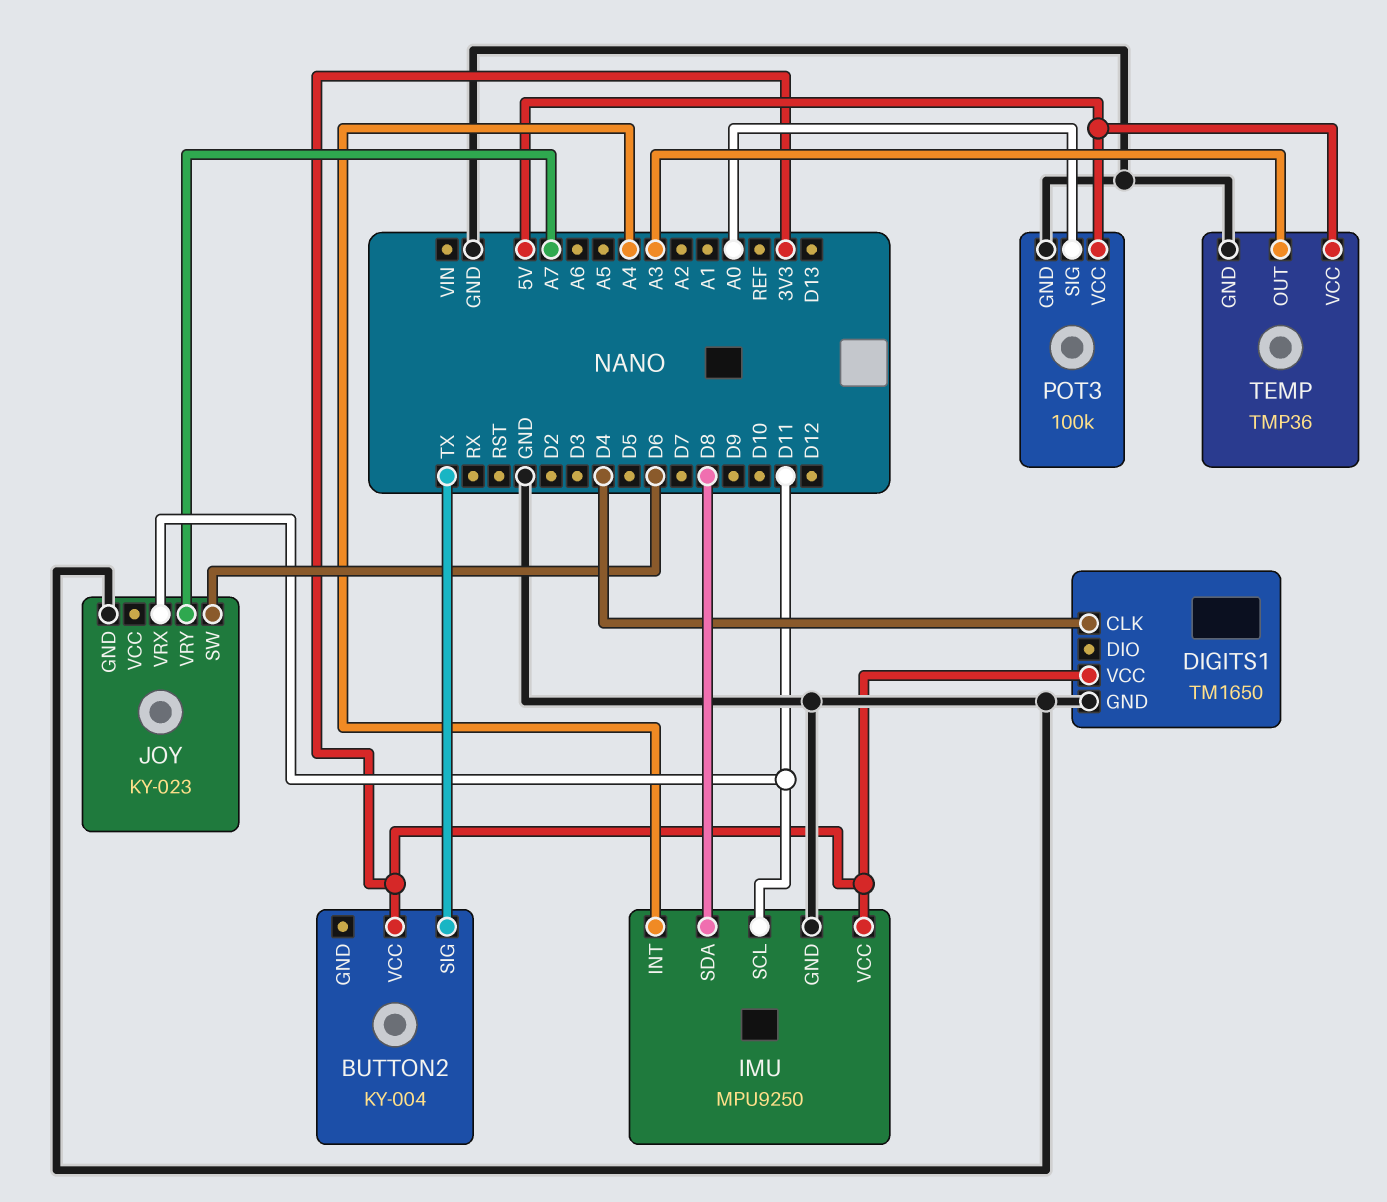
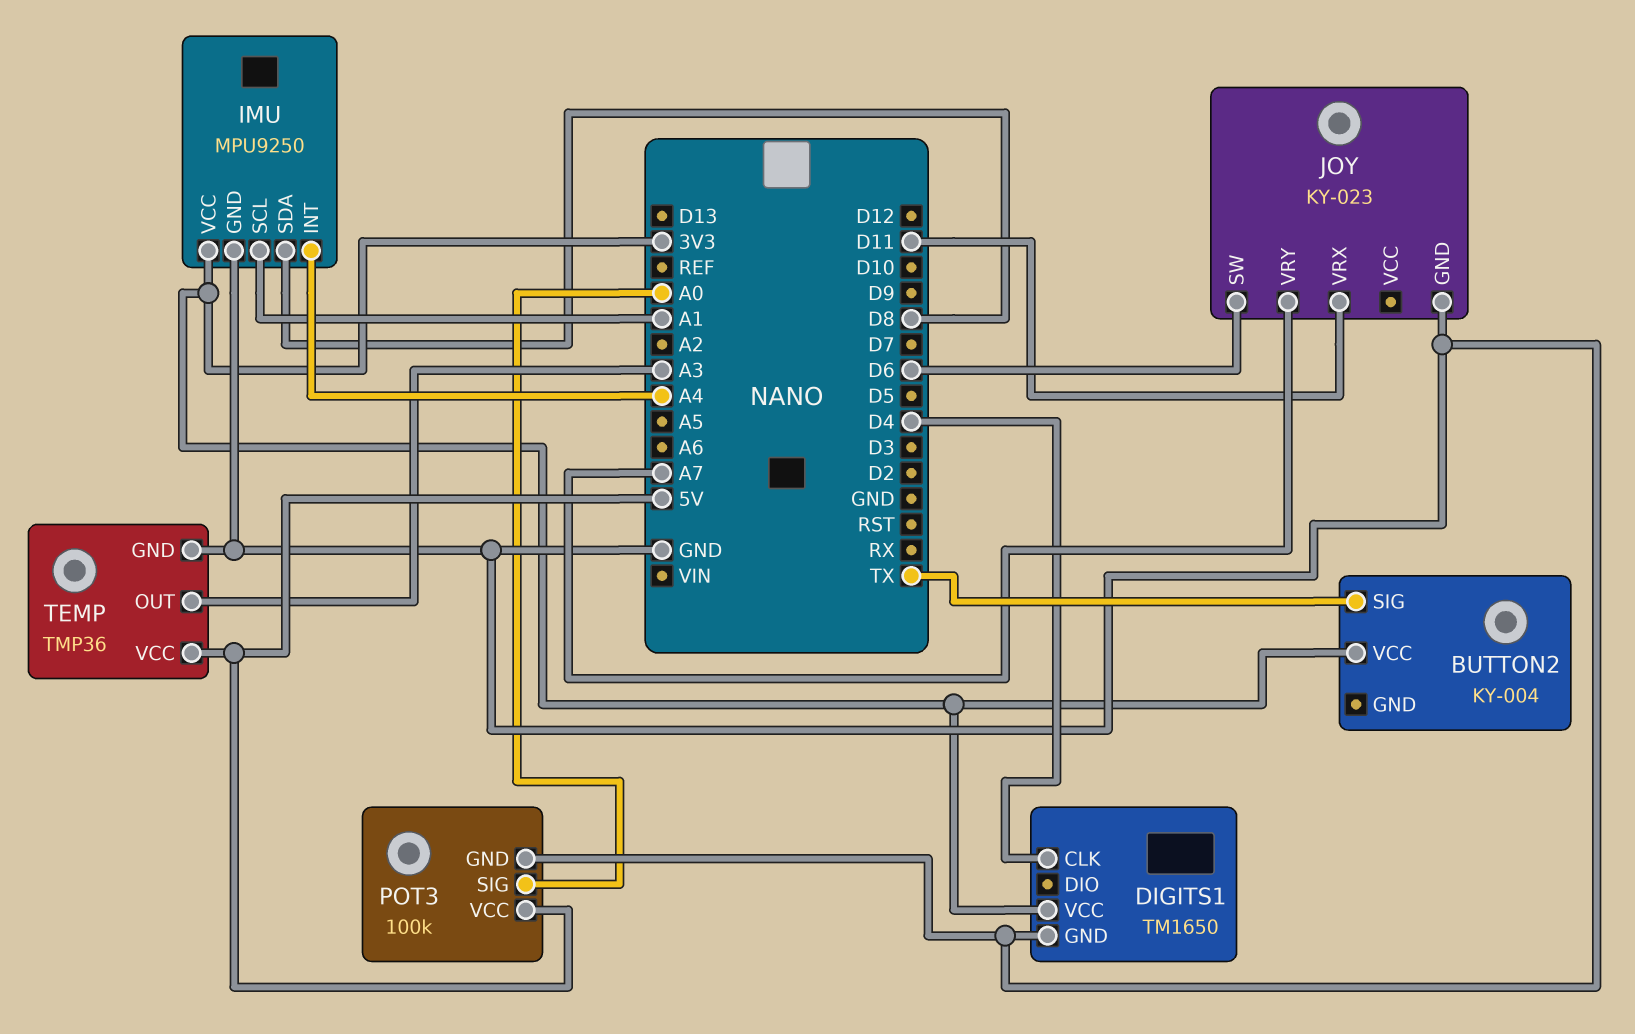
IMU pin SCL: D11 -> A1

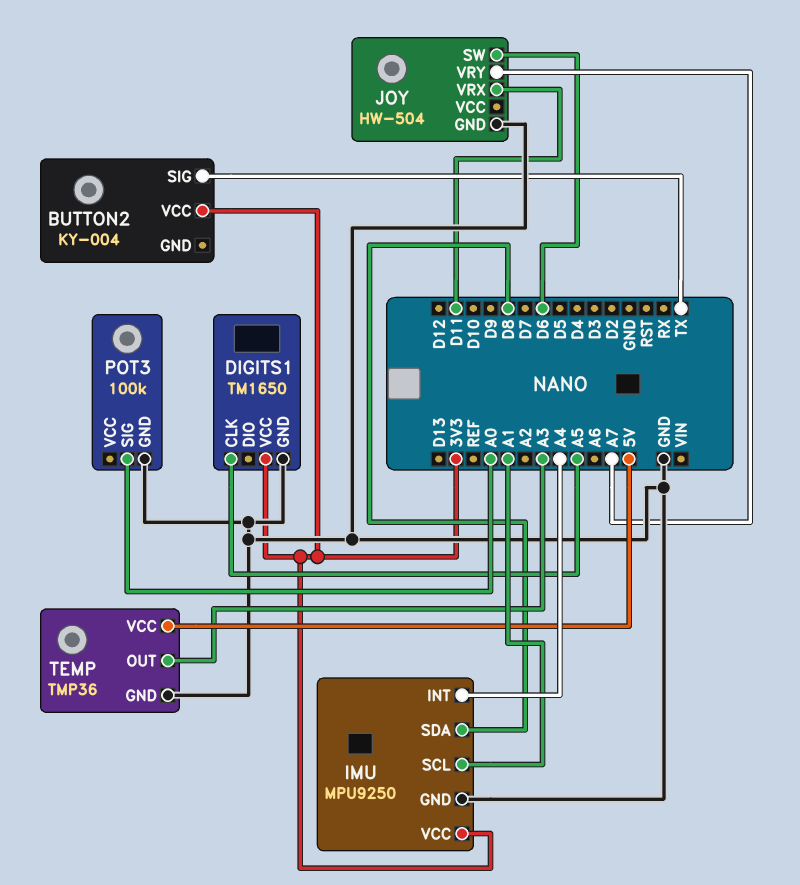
DIGITS1 pin CLK: D4 -> A5
JOY: KY-023 -> HW-504
POT3 pin VCC: 5V -> none

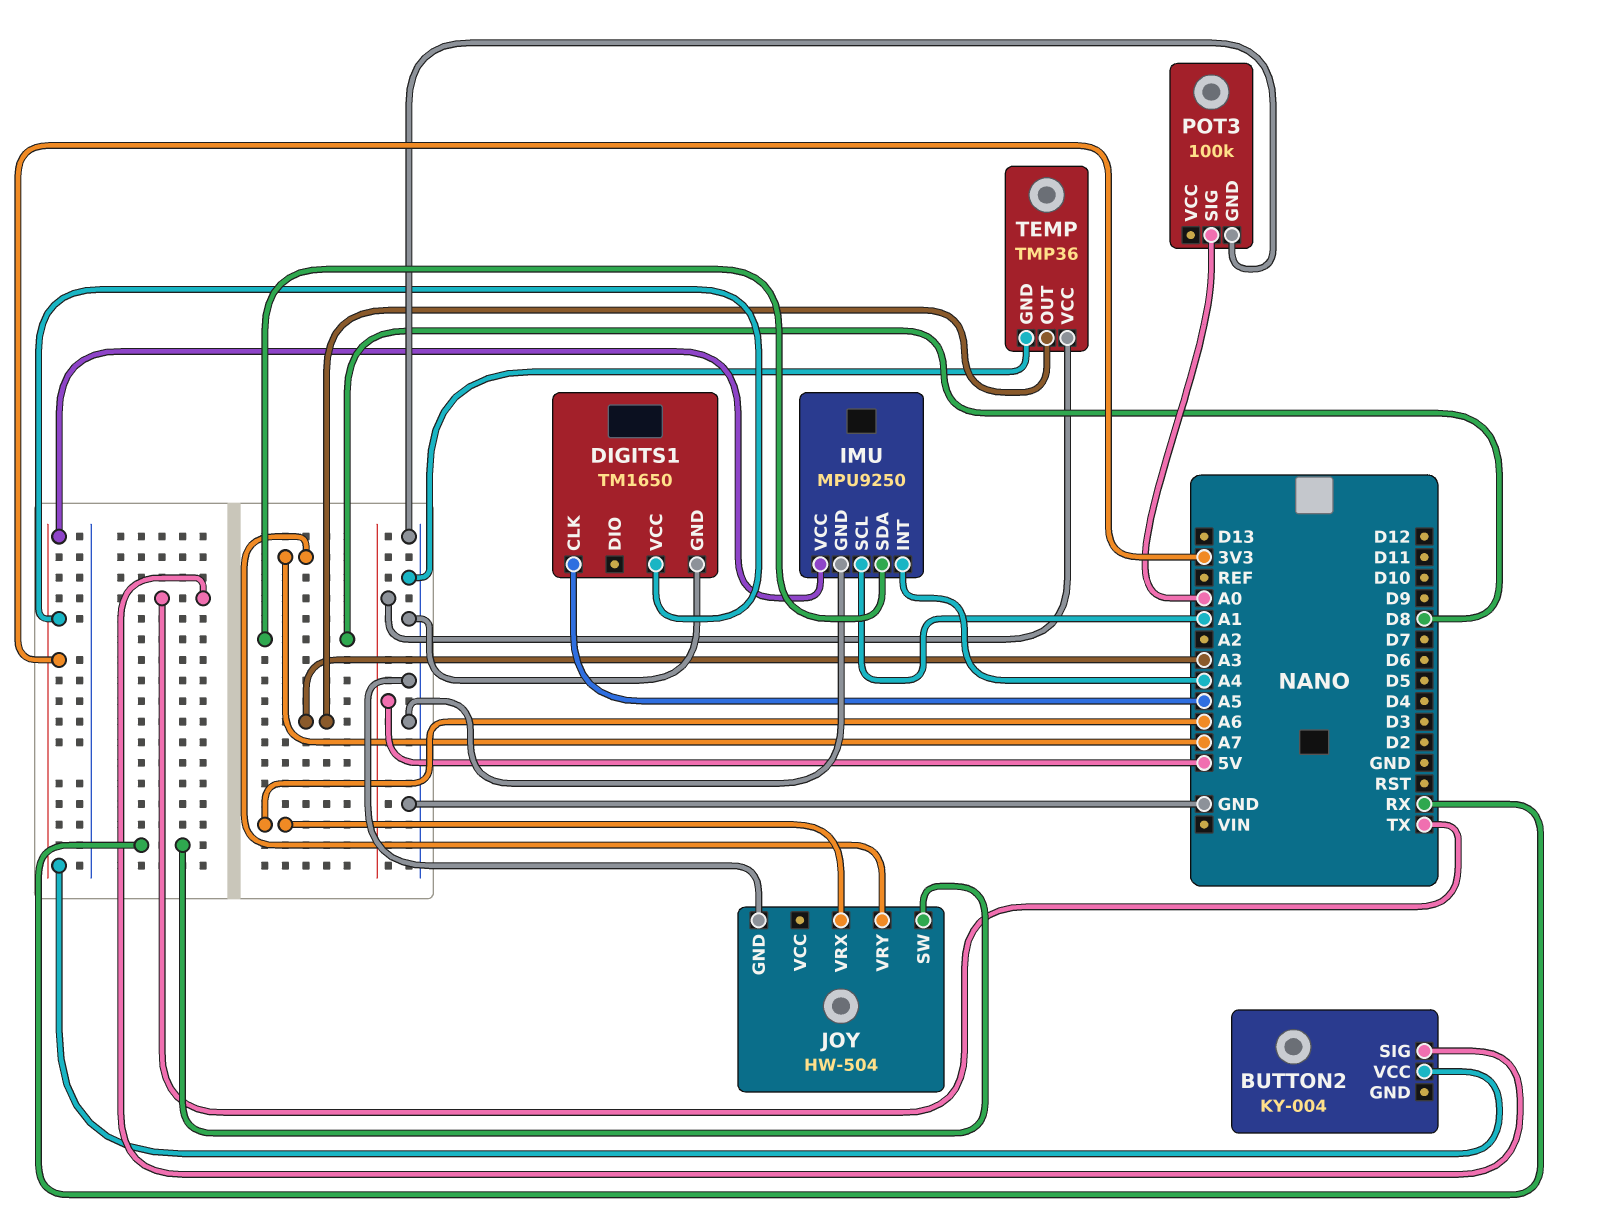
JOY pin SW: D6 -> RX
JOY pin VRX: D11 -> A6

